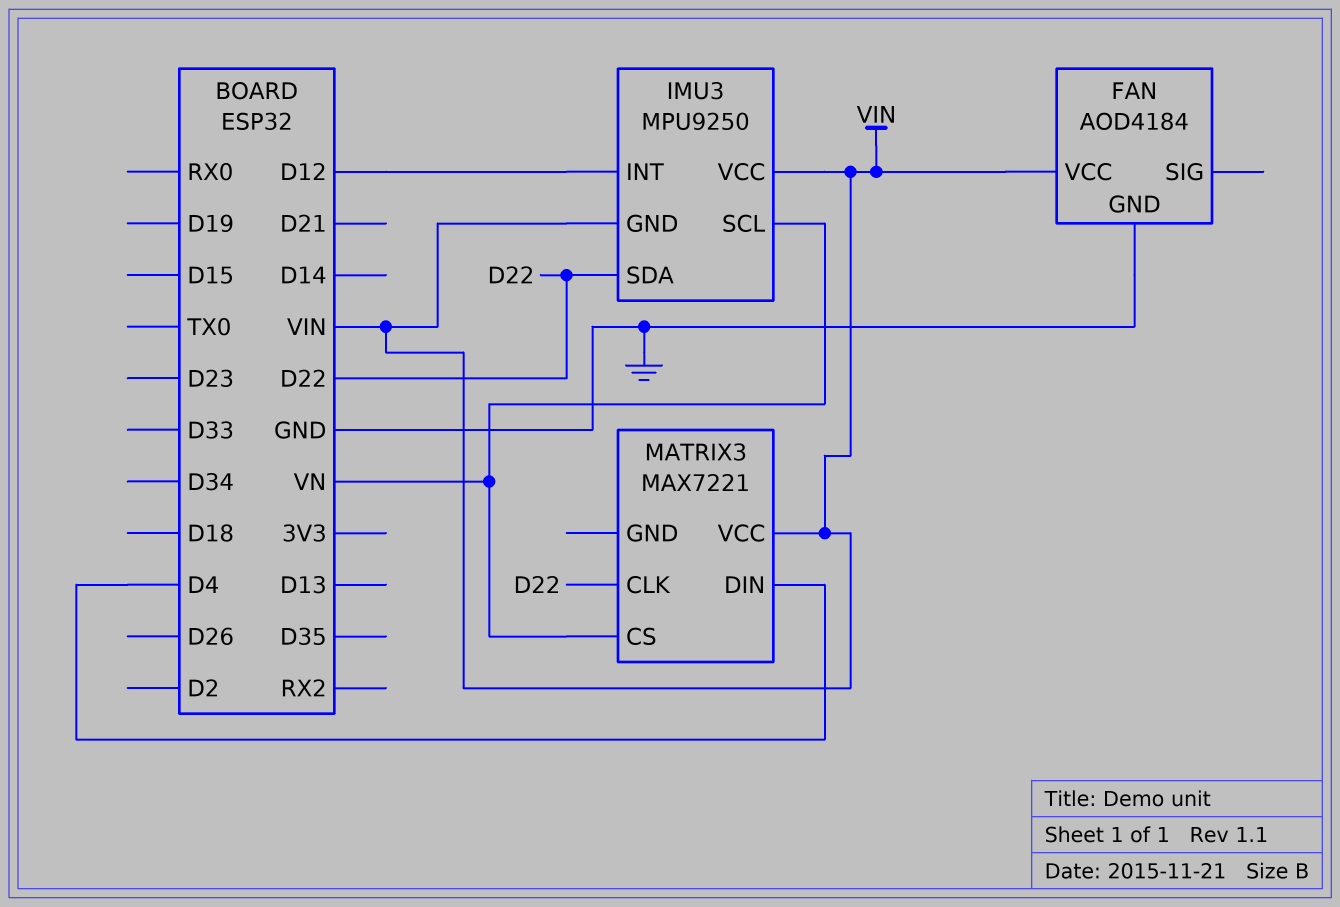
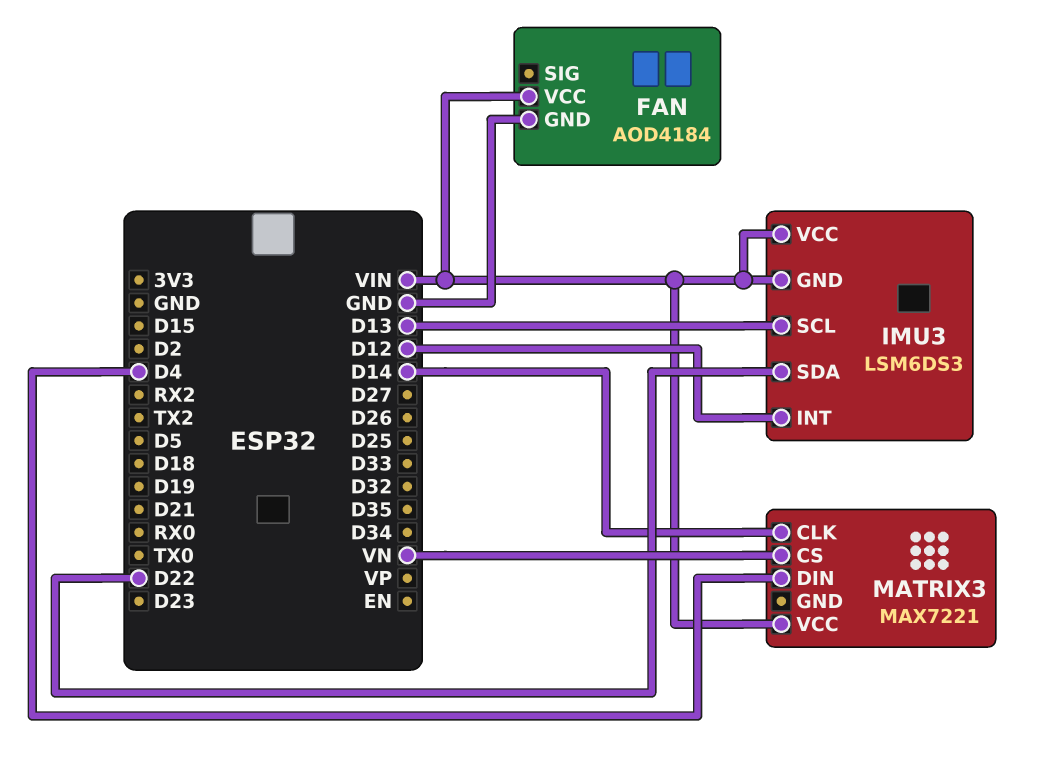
IMU3: MPU9250 -> LSM6DS3
IMU3 pin SCL: VN -> D13
MATRIX3 pin CLK: D22 -> D14

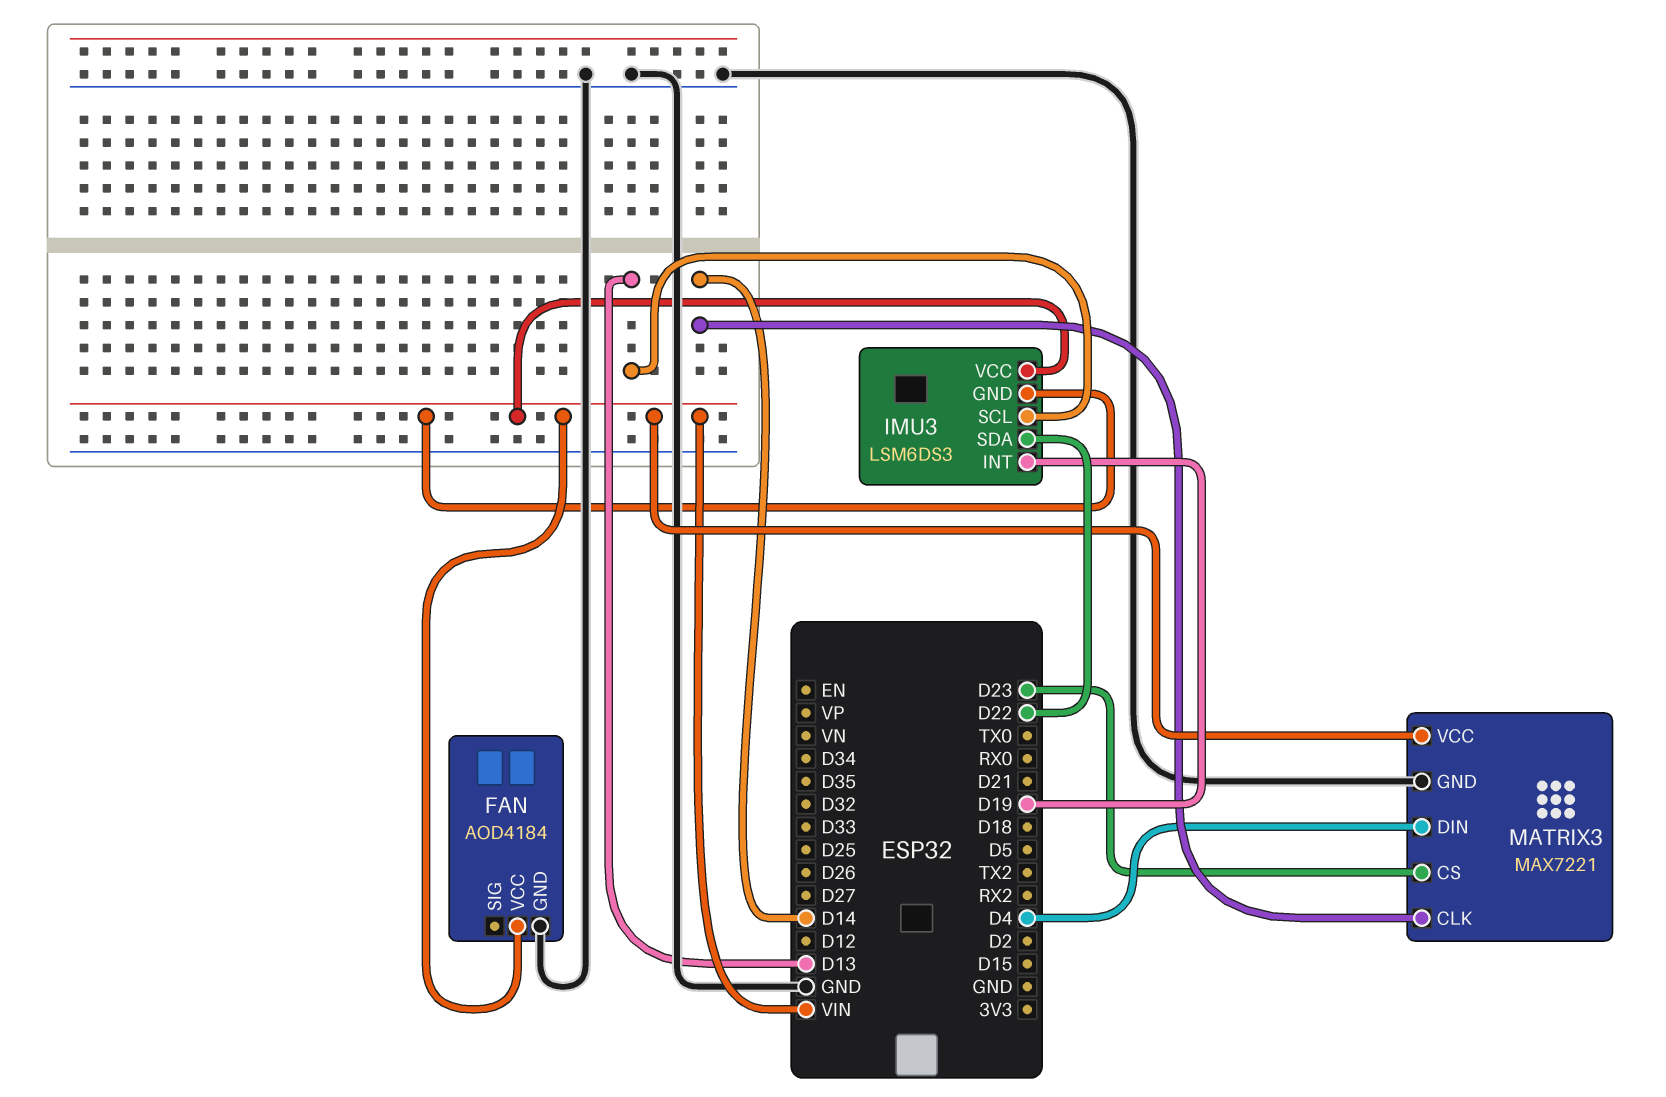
IMU3 pin INT: D12 -> D19
MATRIX3 pin CS: VN -> D23
MATRIX3 pin GND: none -> GND

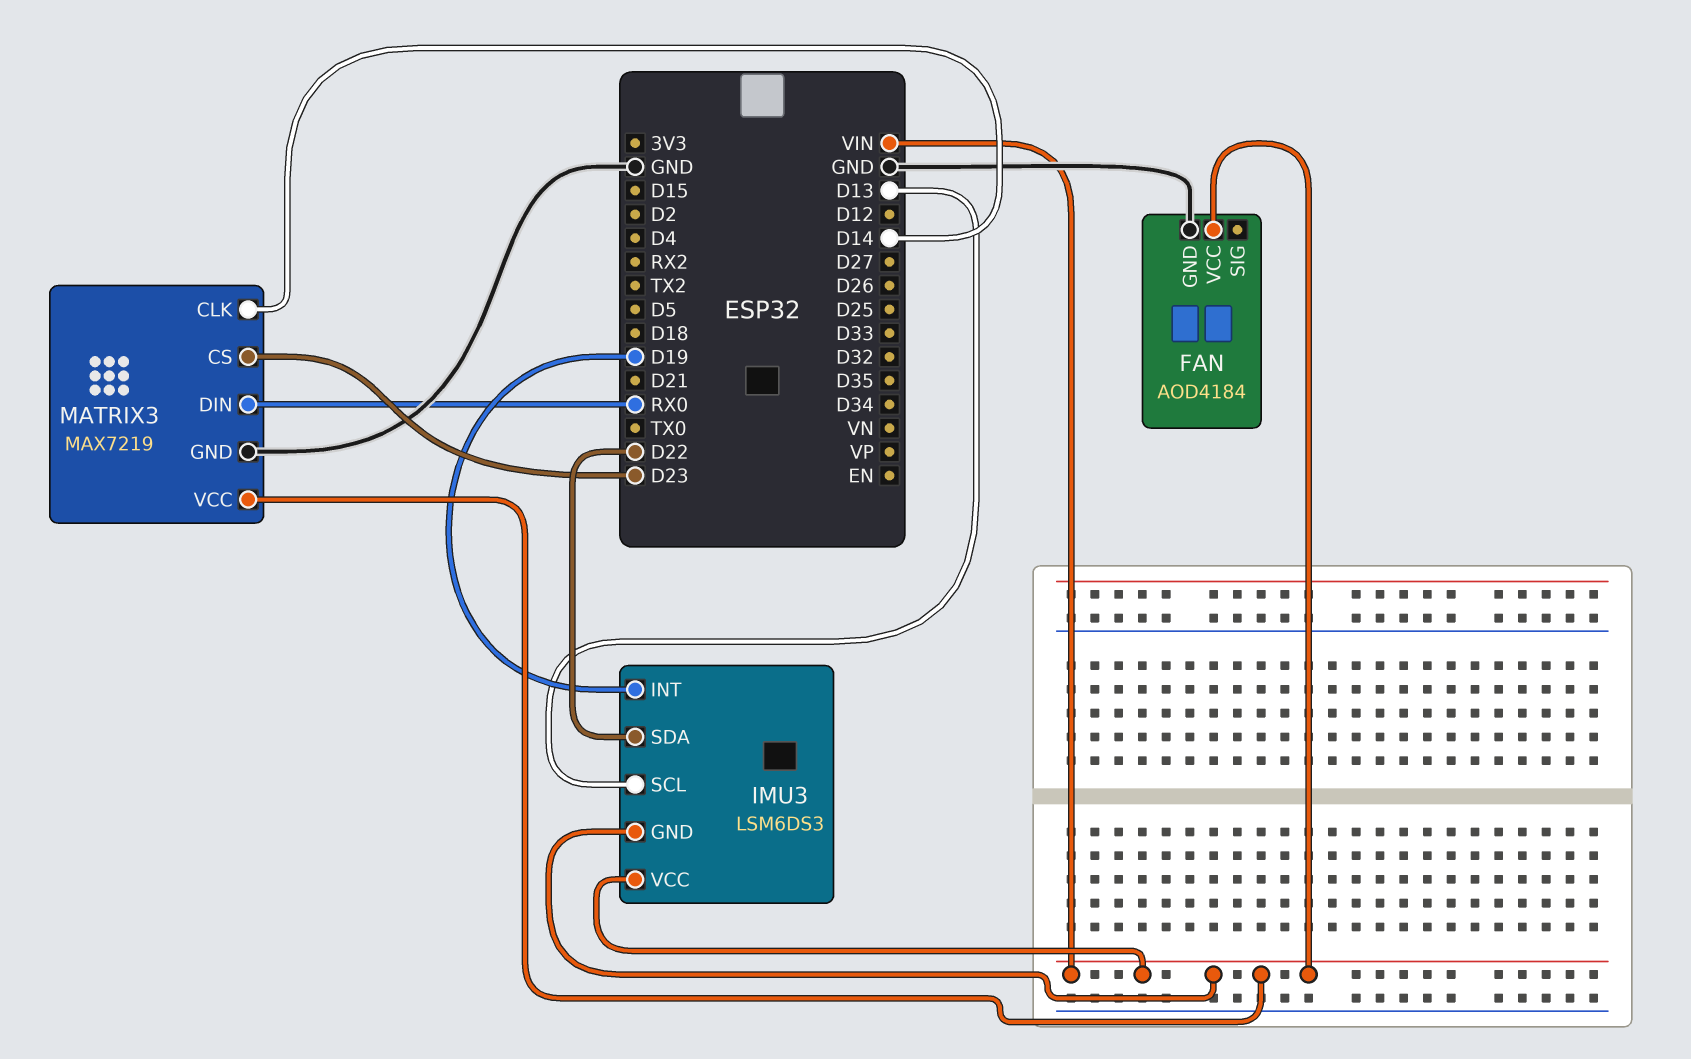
MATRIX3: MAX7221 -> MAX7219
MATRIX3 pin DIN: D4 -> RX0

